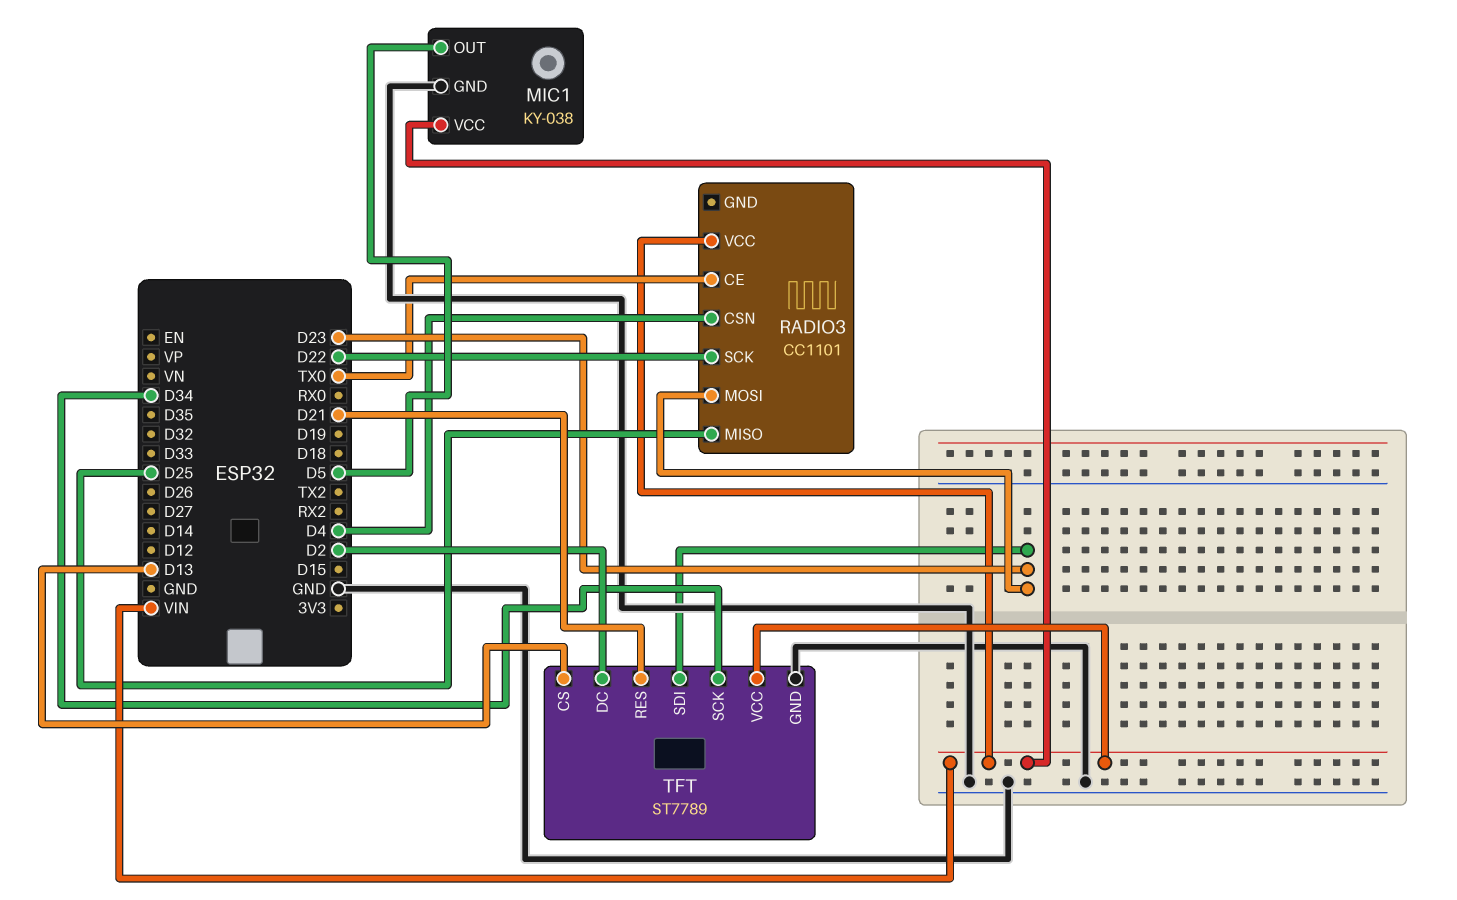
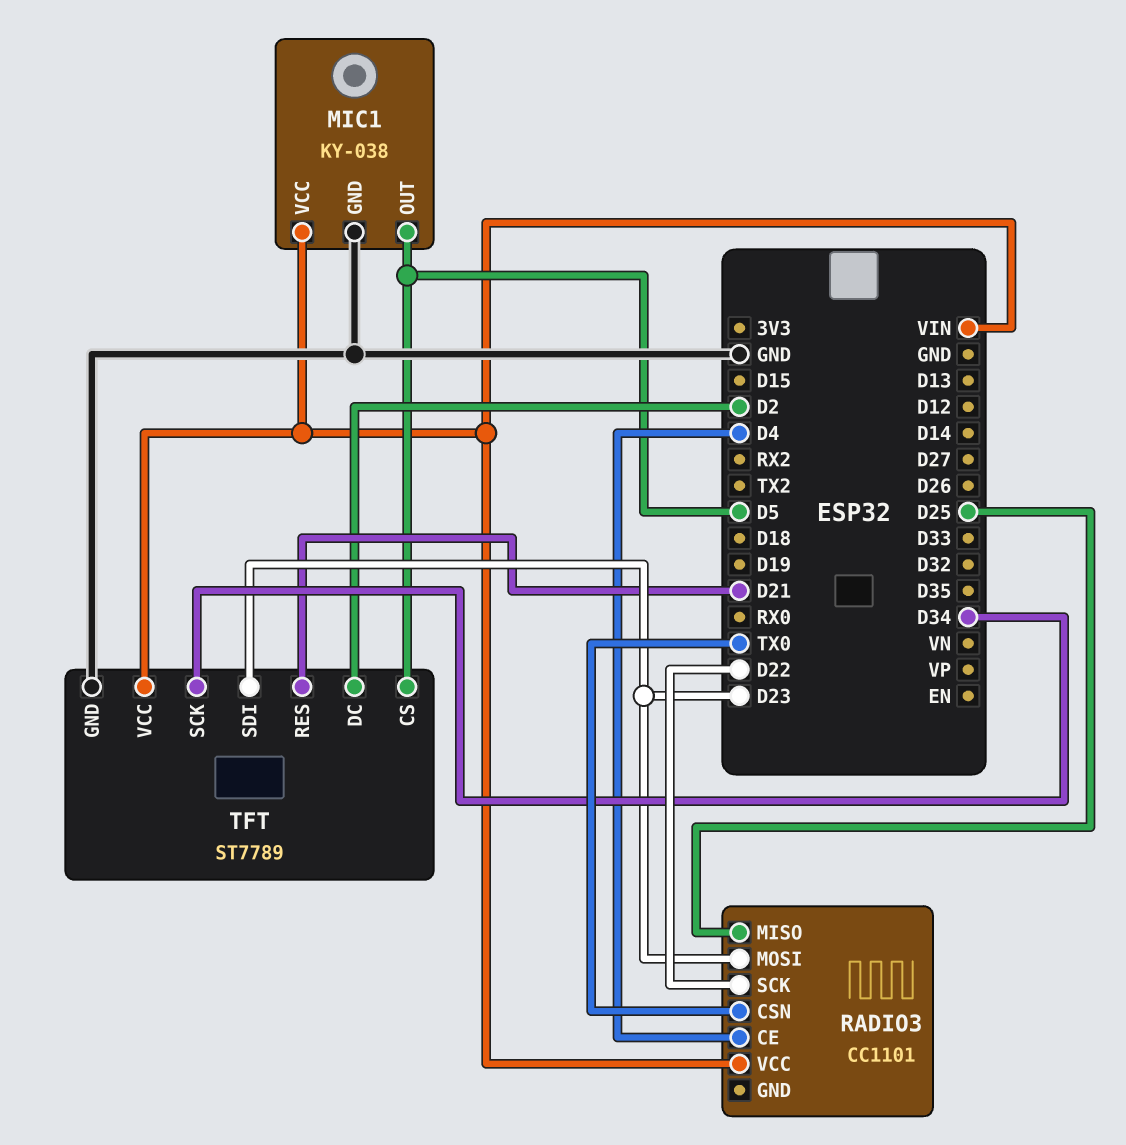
RADIO3 pin CE: TX0 -> D4
RADIO3 pin CSN: D4 -> TX0
TFT pin CS: D13 -> D5

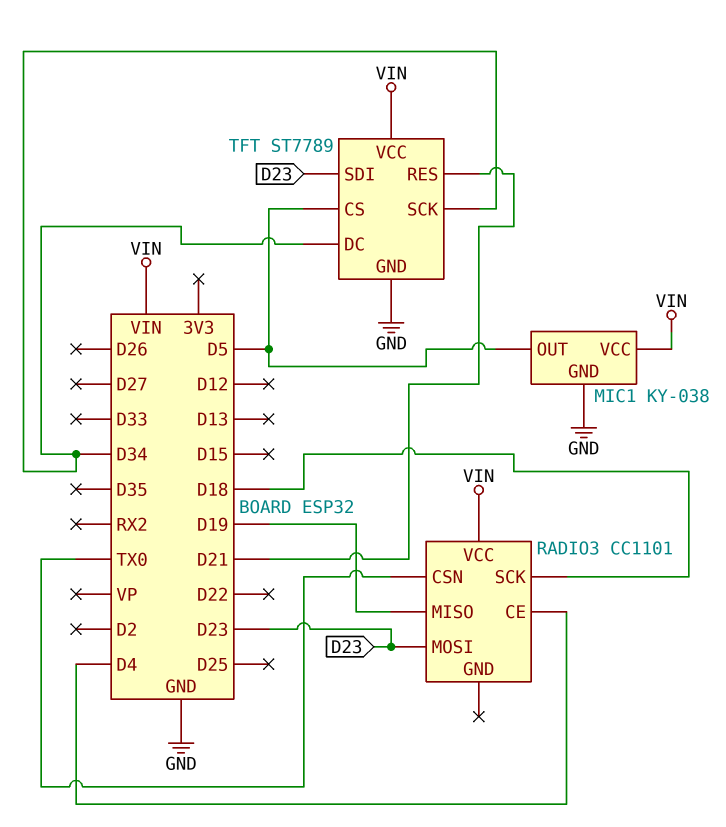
RADIO3 pin MISO: D25 -> D19
RADIO3 pin SCK: D22 -> D18
TFT pin DC: D2 -> D34

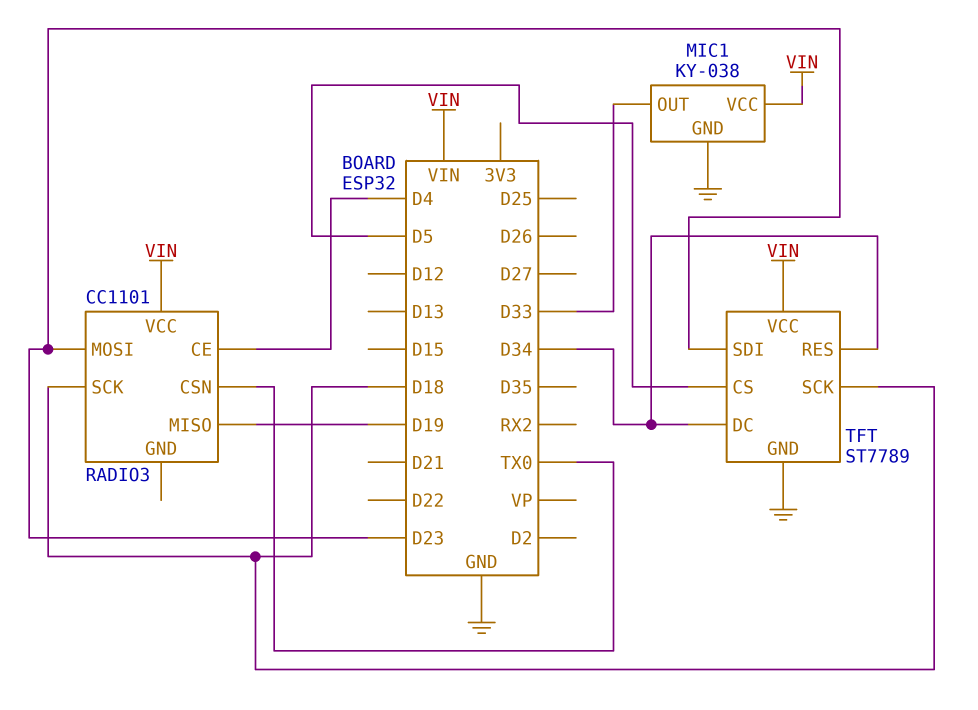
MIC1 pin OUT: D5 -> D33
TFT pin RES: D21 -> D34
TFT pin SCK: D34 -> D18

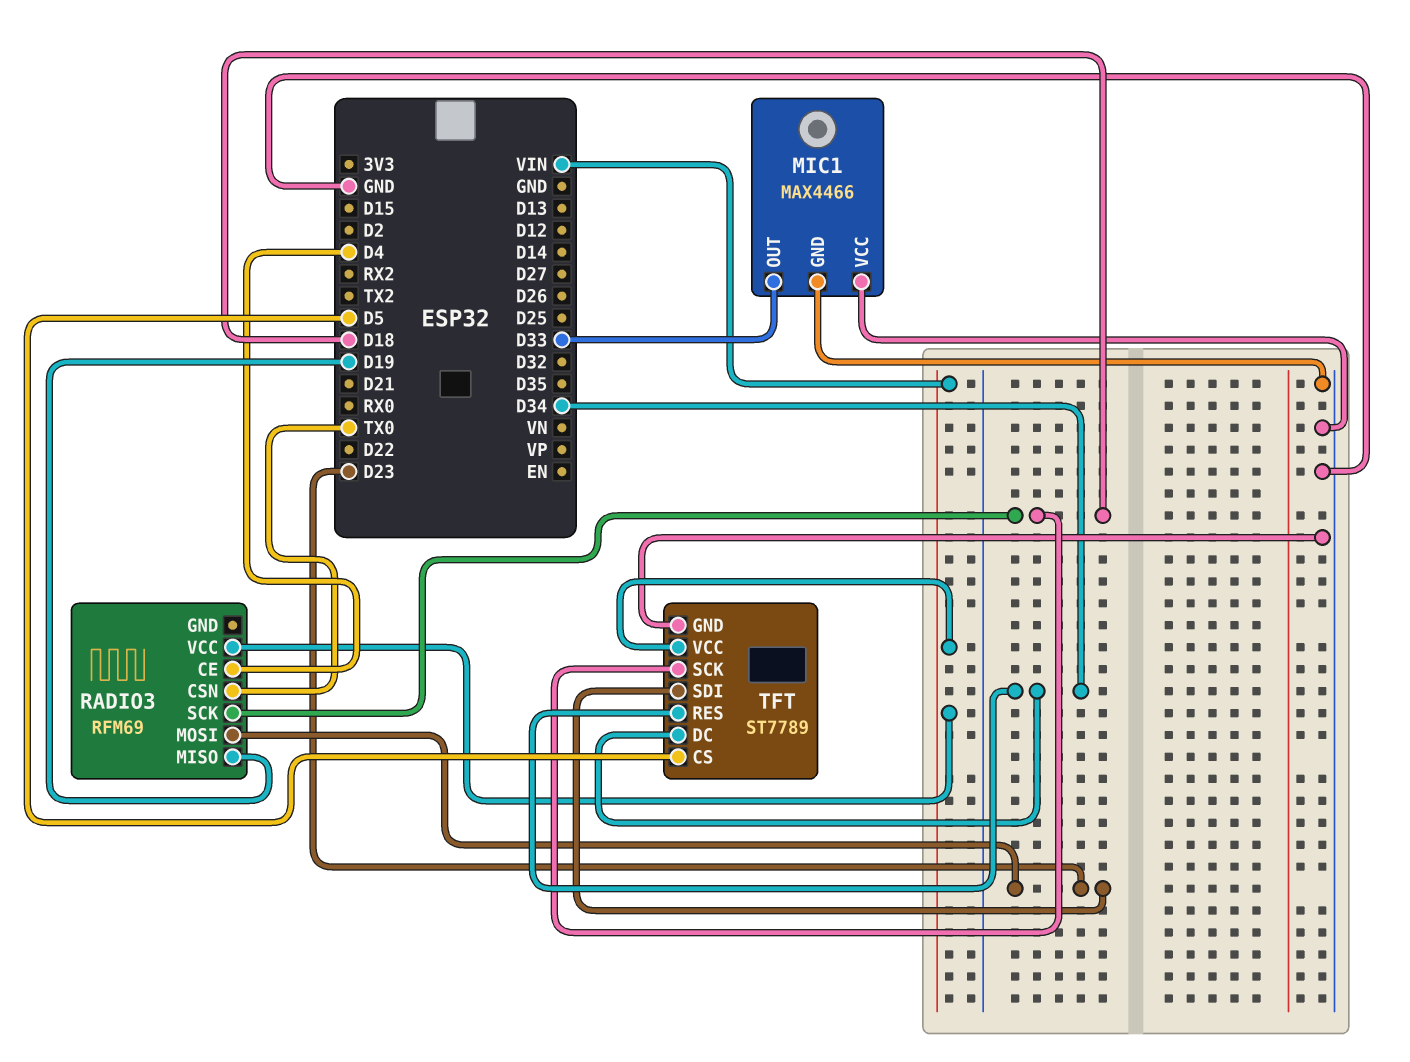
MIC1: KY-038 -> MAX4466
MIC1 pin VCC: VIN -> GND
RADIO3: CC1101 -> RFM69

